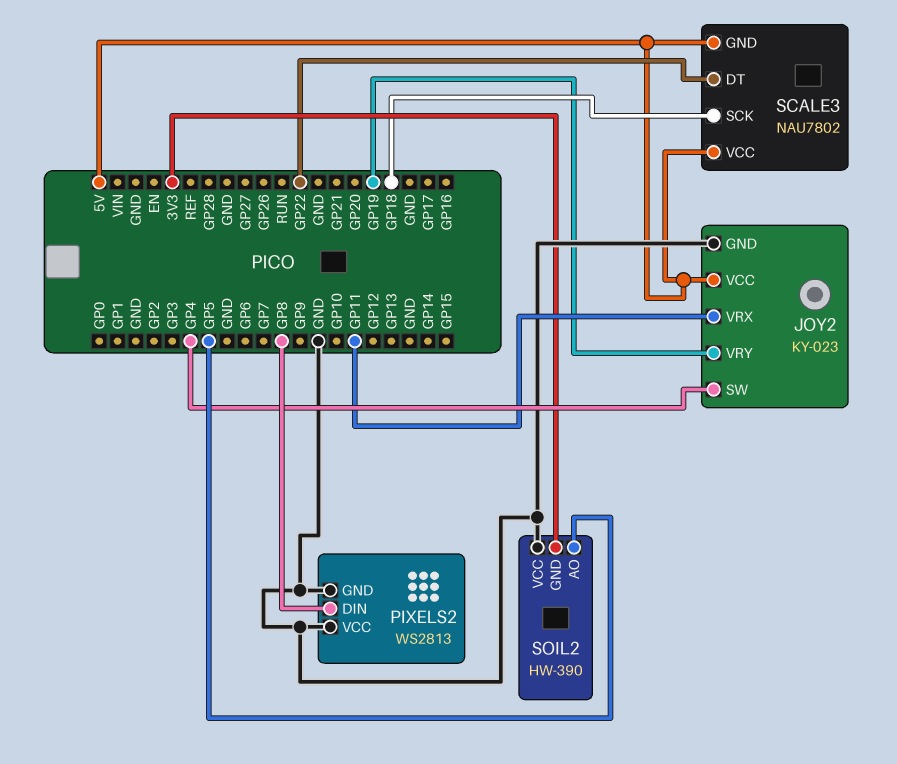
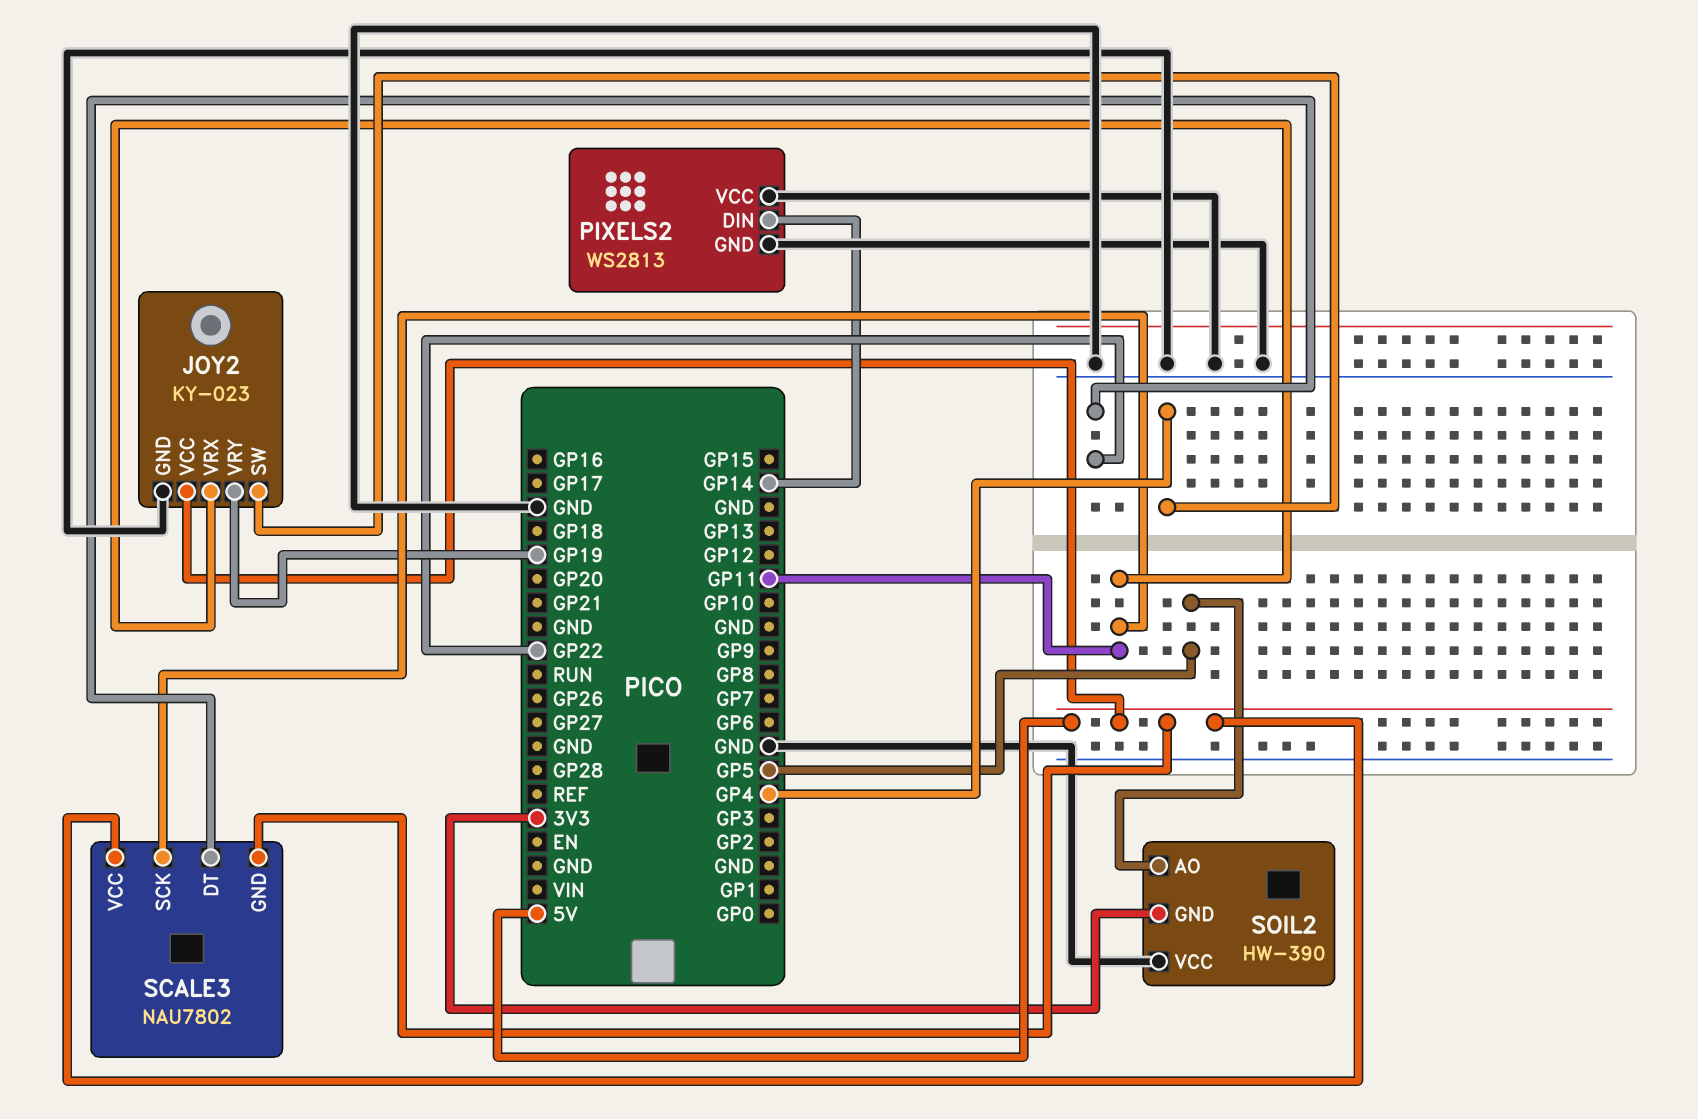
PIXELS2 pin DIN: GP8 -> GP14
SCALE3 pin SCK: GP18 -> GP11

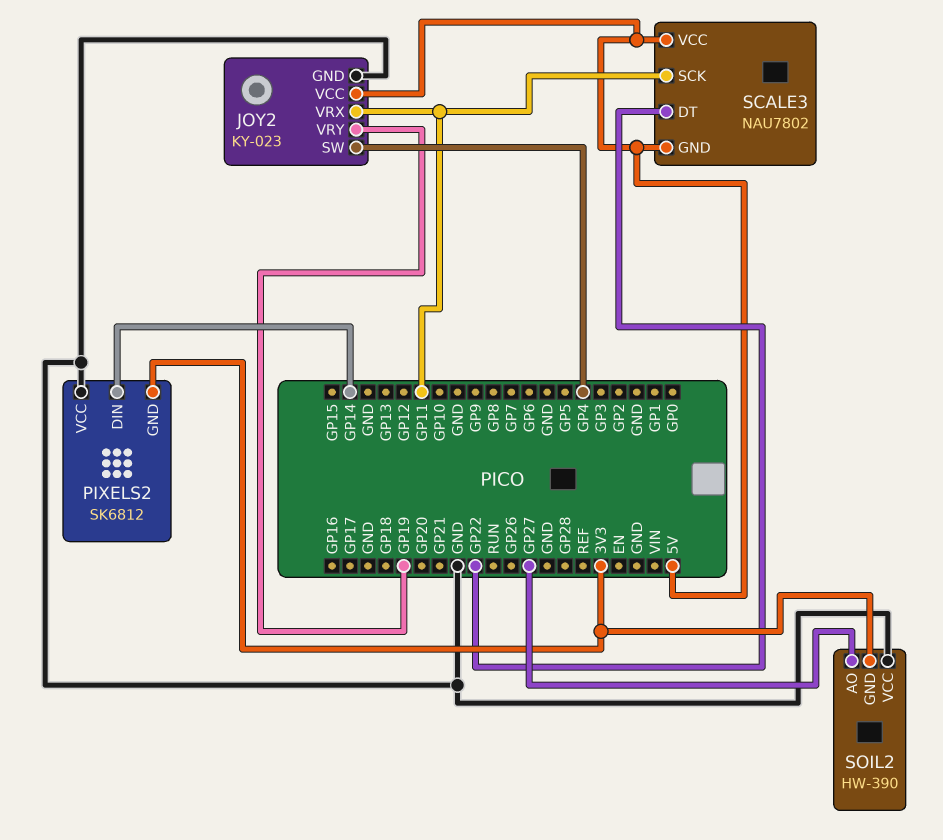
PIXELS2: WS2813 -> SK6812
PIXELS2 pin GND: GND -> 3V3
SOIL2 pin AO: GP5 -> GP27

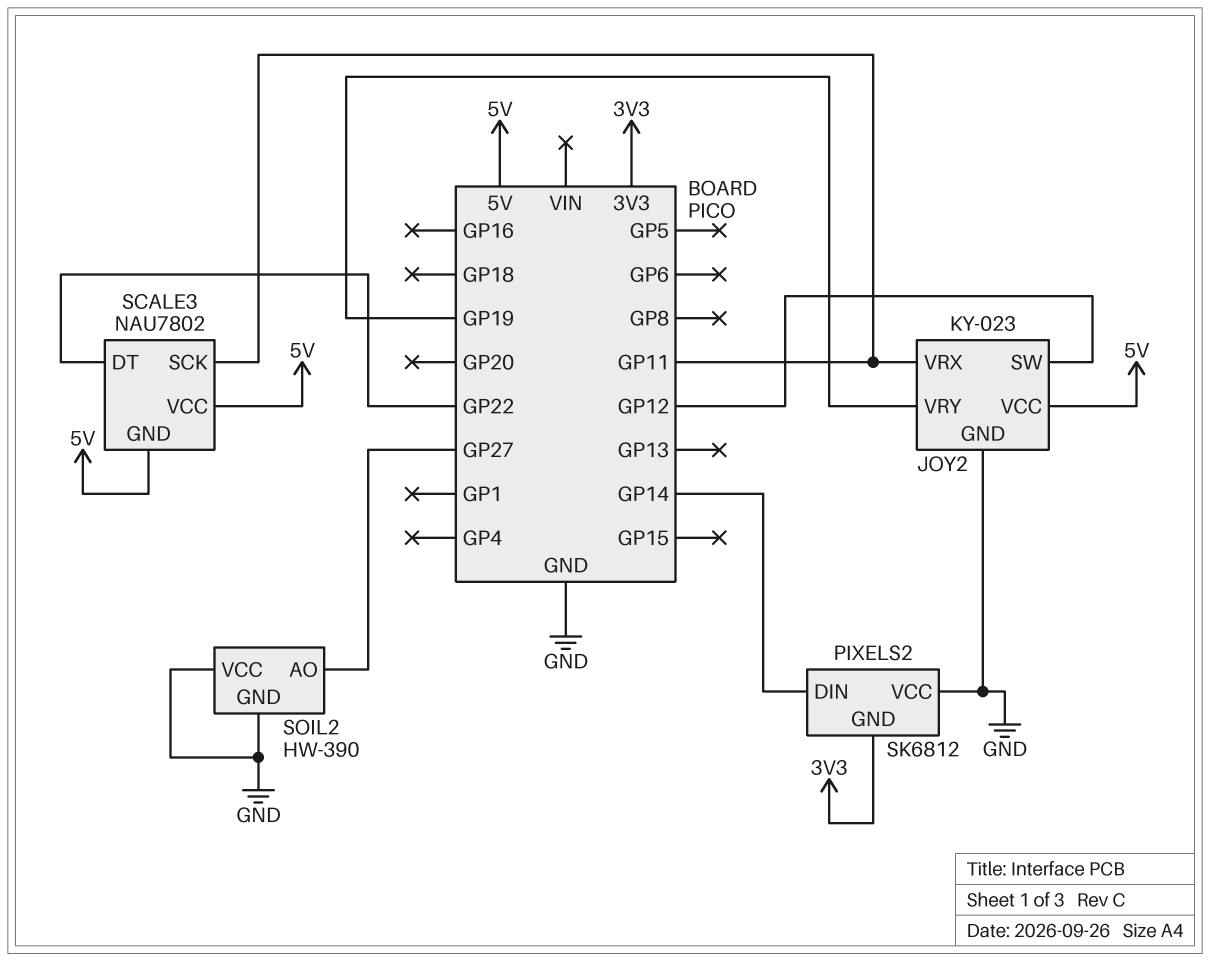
JOY2 pin SW: GP4 -> GP12
SOIL2 pin GND: 3V3 -> GND

